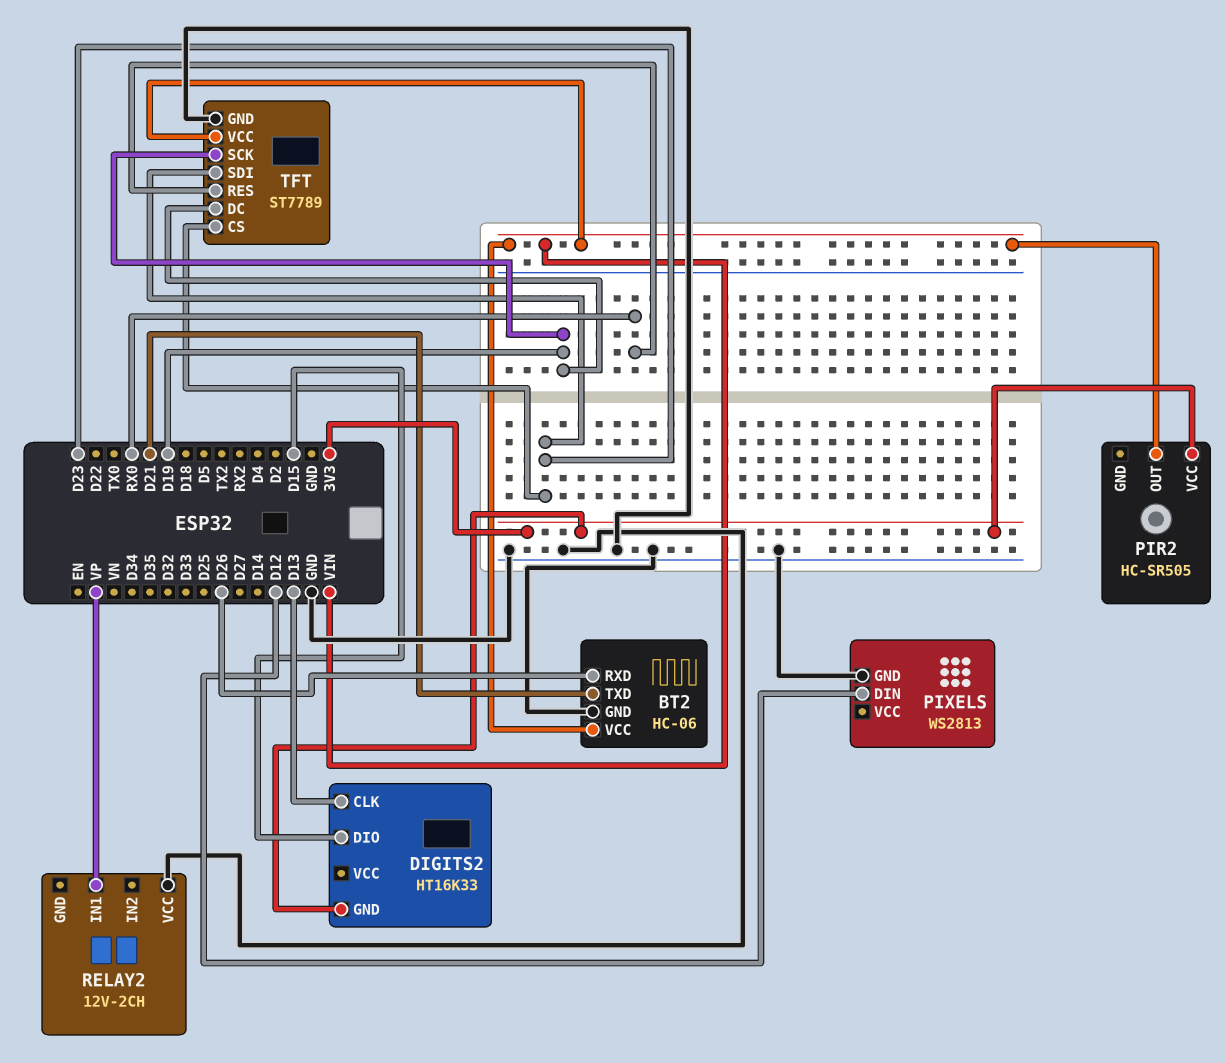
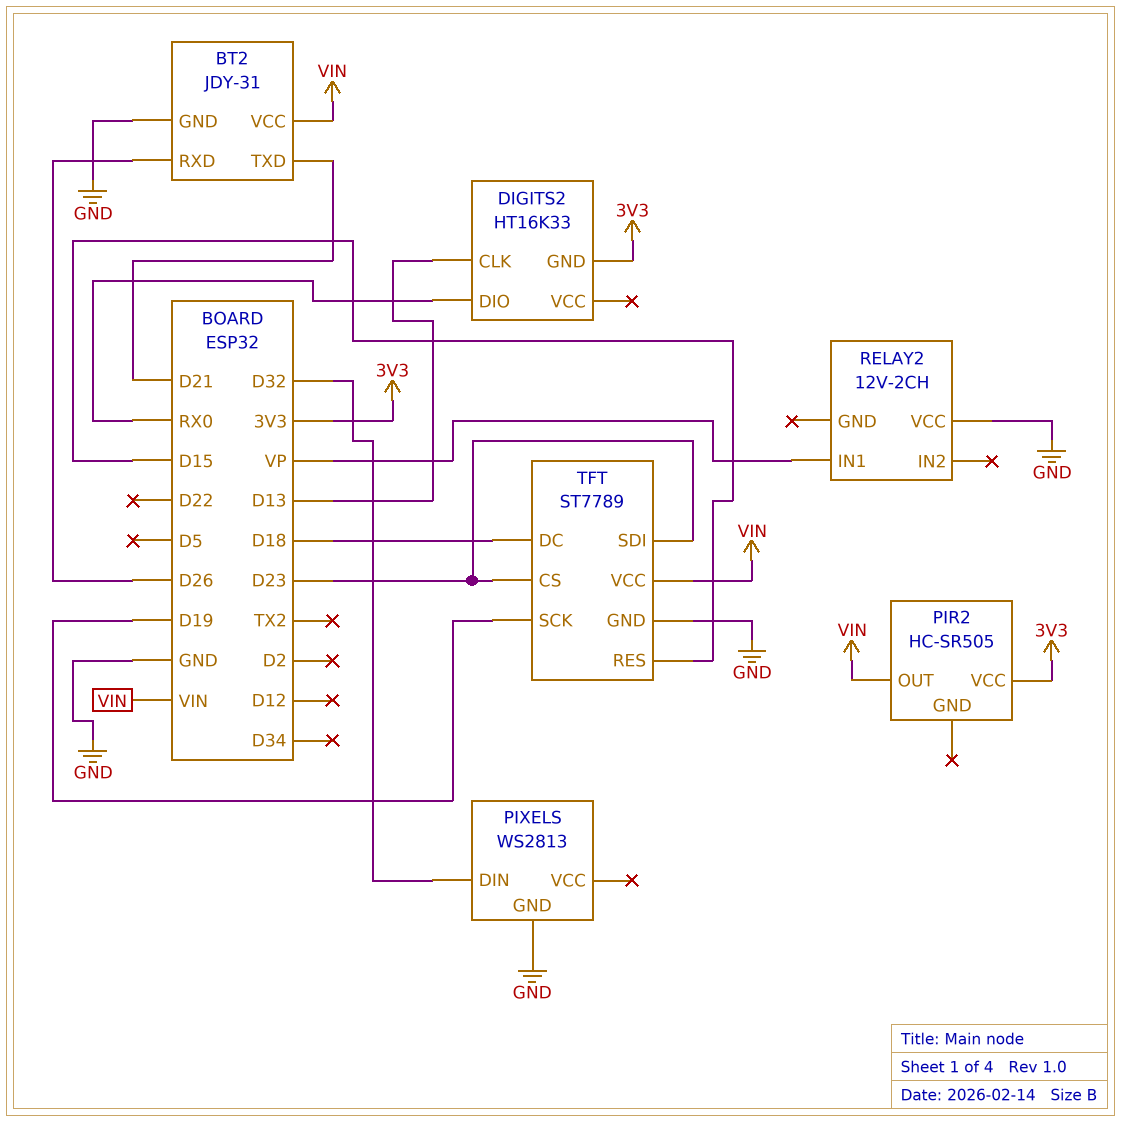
BT2: HC-06 -> JDY-31
DIGITS2 pin DIO: D15 -> RX0
PIXELS pin DIN: D12 -> D32
TFT pin DC: D19 -> D18
TFT pin RES: RX0 -> D15

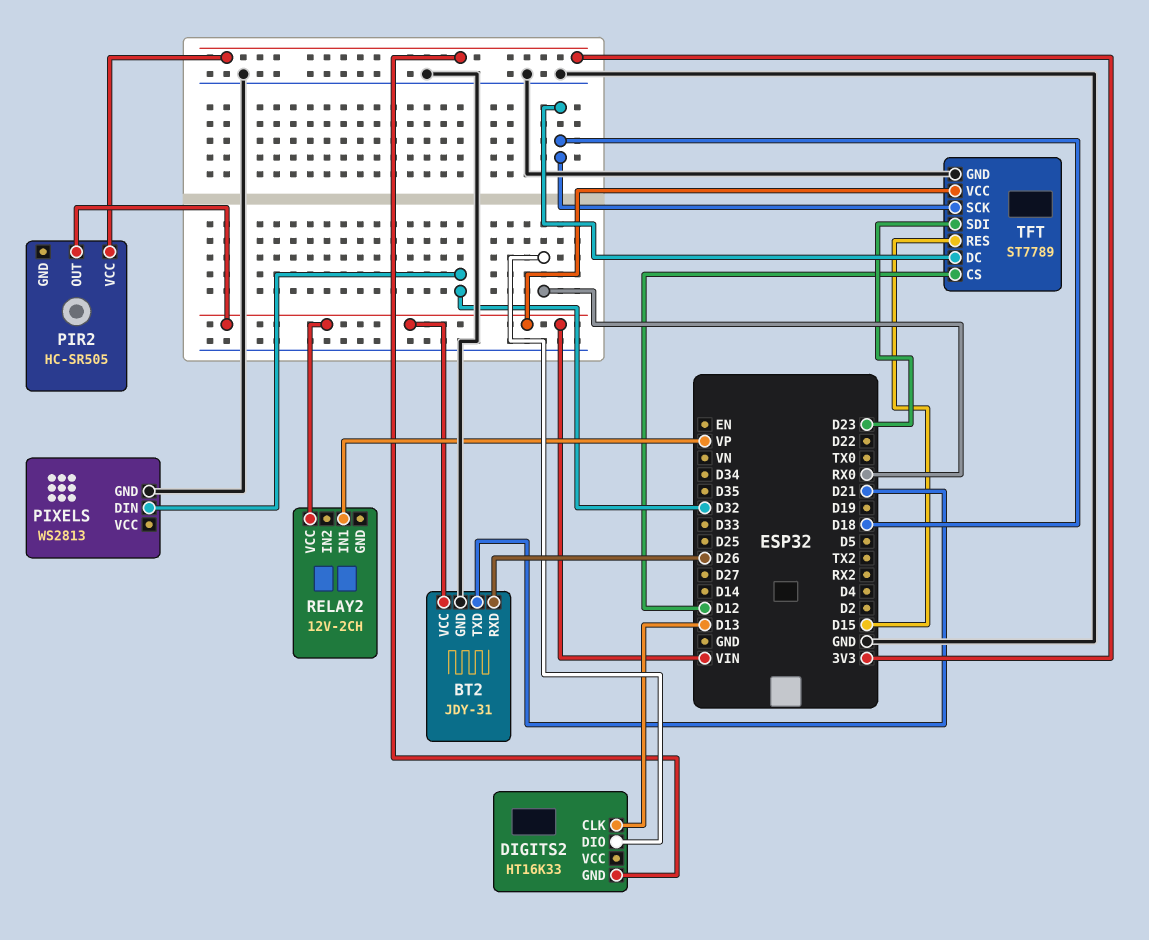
RELAY2 pin VCC: GND -> VIN
TFT pin CS: D23 -> D12
TFT pin SCK: D19 -> D18

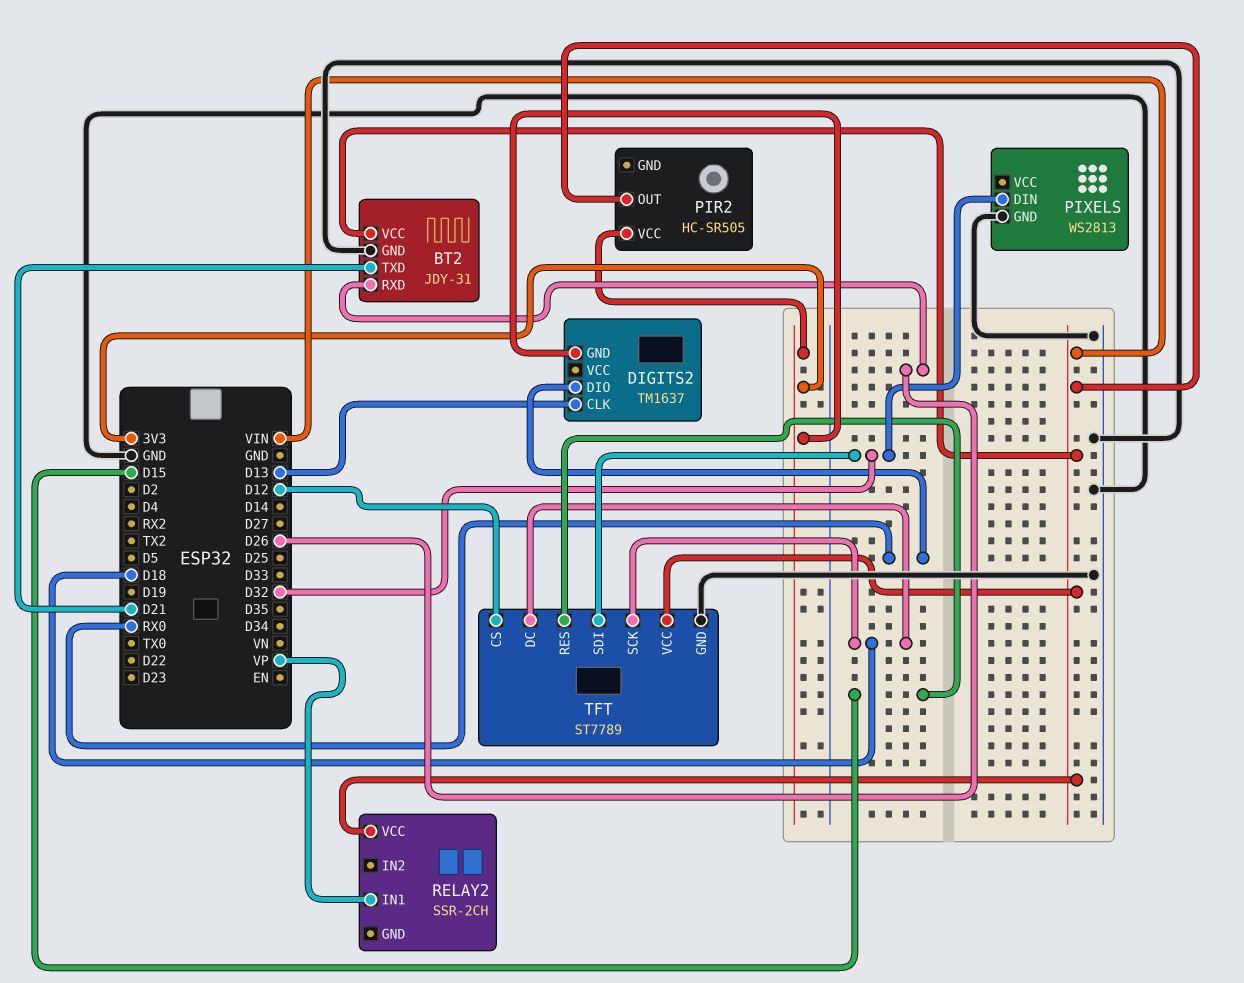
DIGITS2: HT16K33 -> TM1637
RELAY2: 12V-2CH -> SSR-2CH
TFT pin SDI: D23 -> D32

